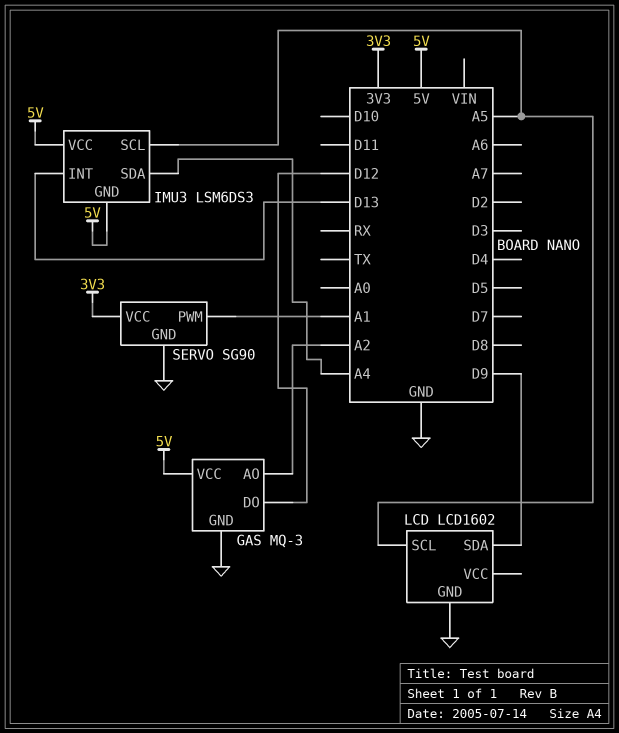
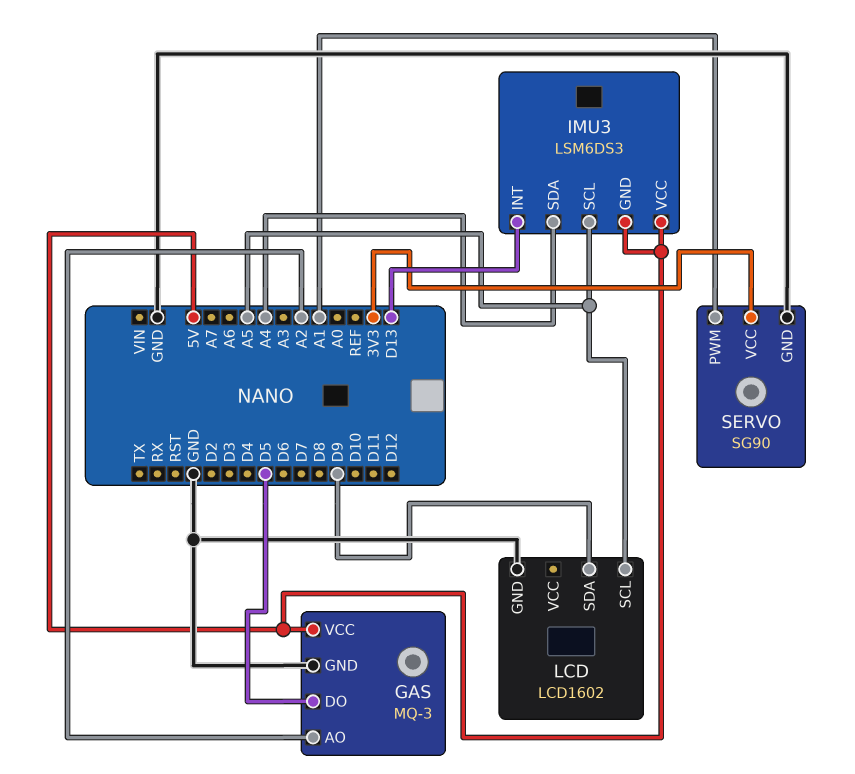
GAS pin DO: D12 -> D5

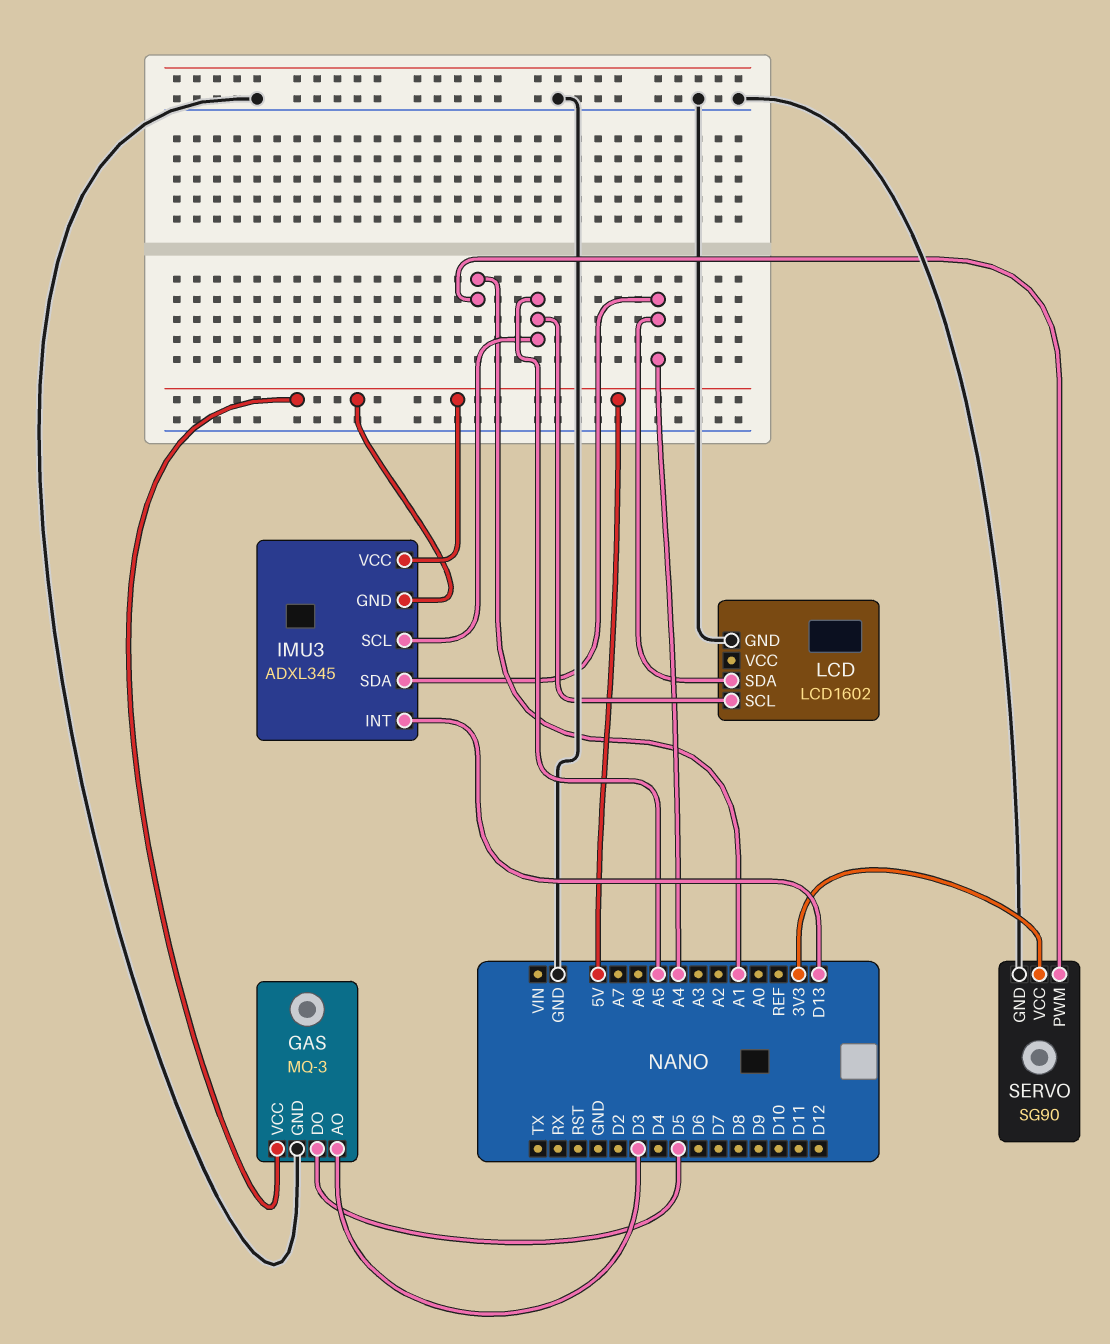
GAS pin AO: A2 -> D3
IMU3: LSM6DS3 -> ADXL345
LCD pin SDA: D9 -> A4

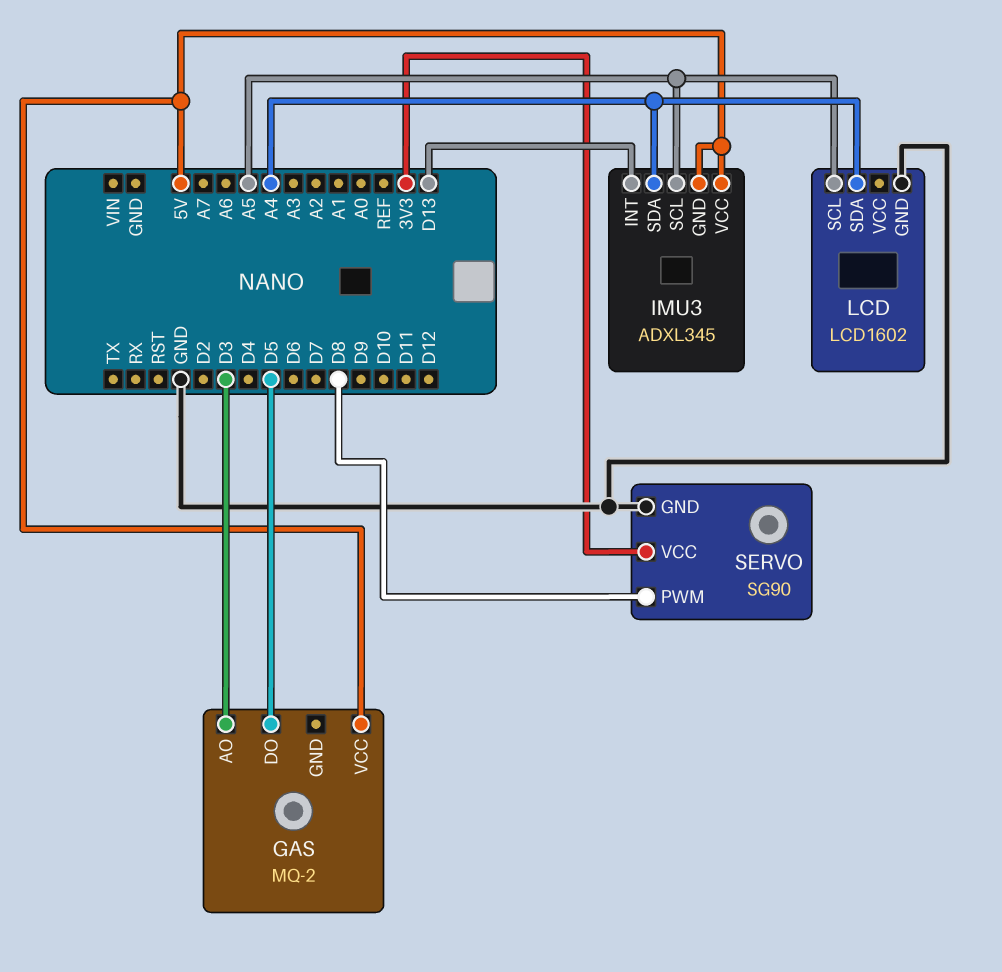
GAS: MQ-3 -> MQ-2
GAS pin GND: GND -> none
SERVO pin PWM: A1 -> D8

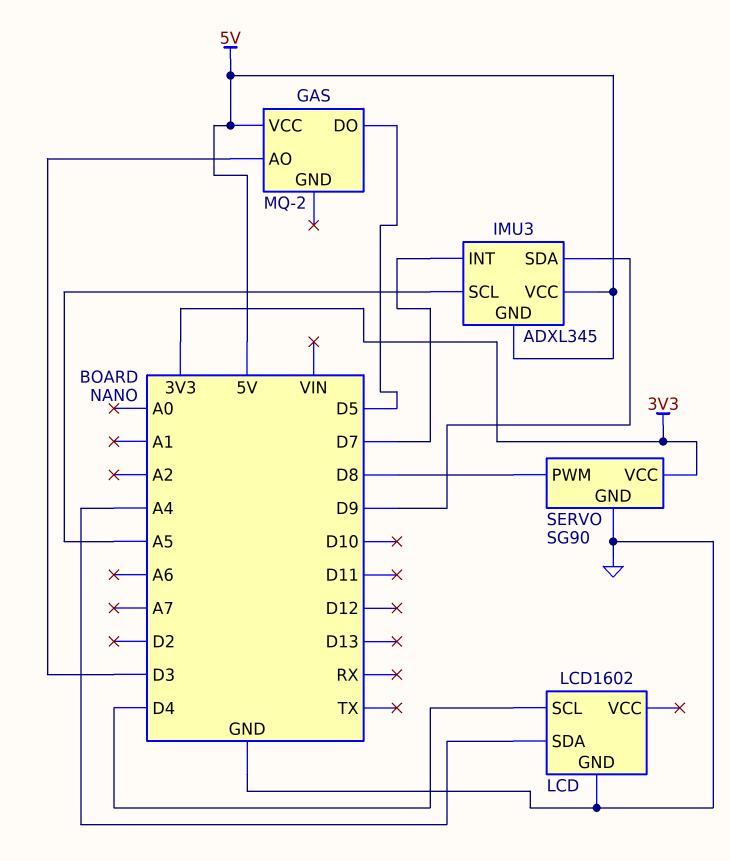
IMU3 pin INT: D13 -> D7
IMU3 pin SDA: A4 -> D9
LCD pin SCL: A5 -> D4

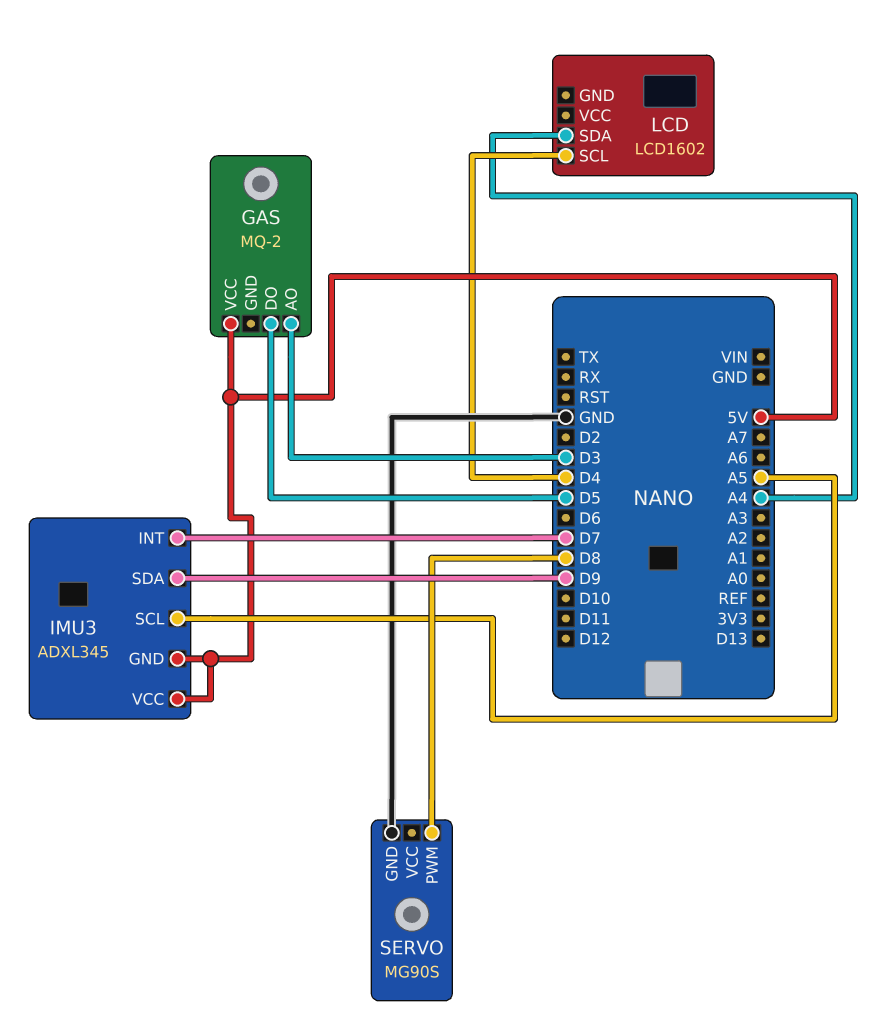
LCD pin GND: GND -> none
SERVO: SG90 -> MG90S
SERVO pin VCC: 3V3 -> none

